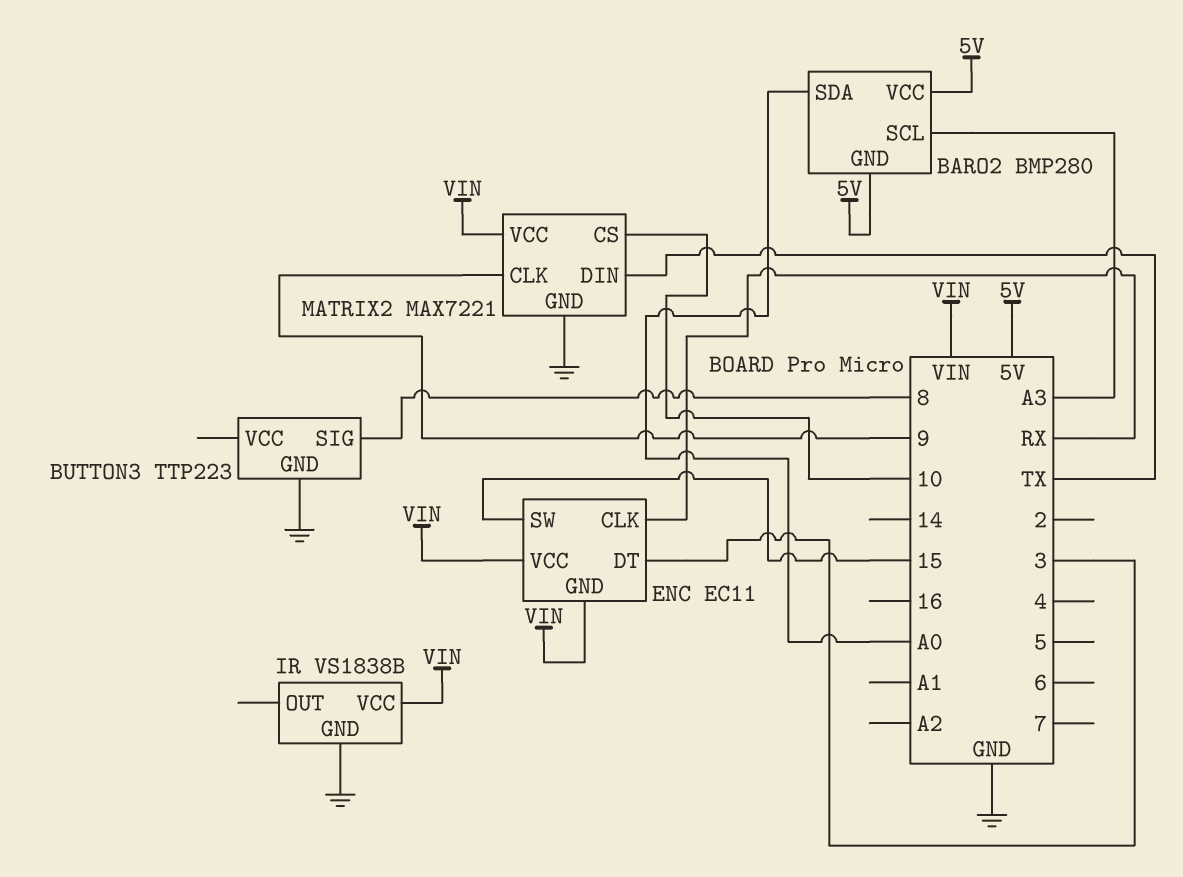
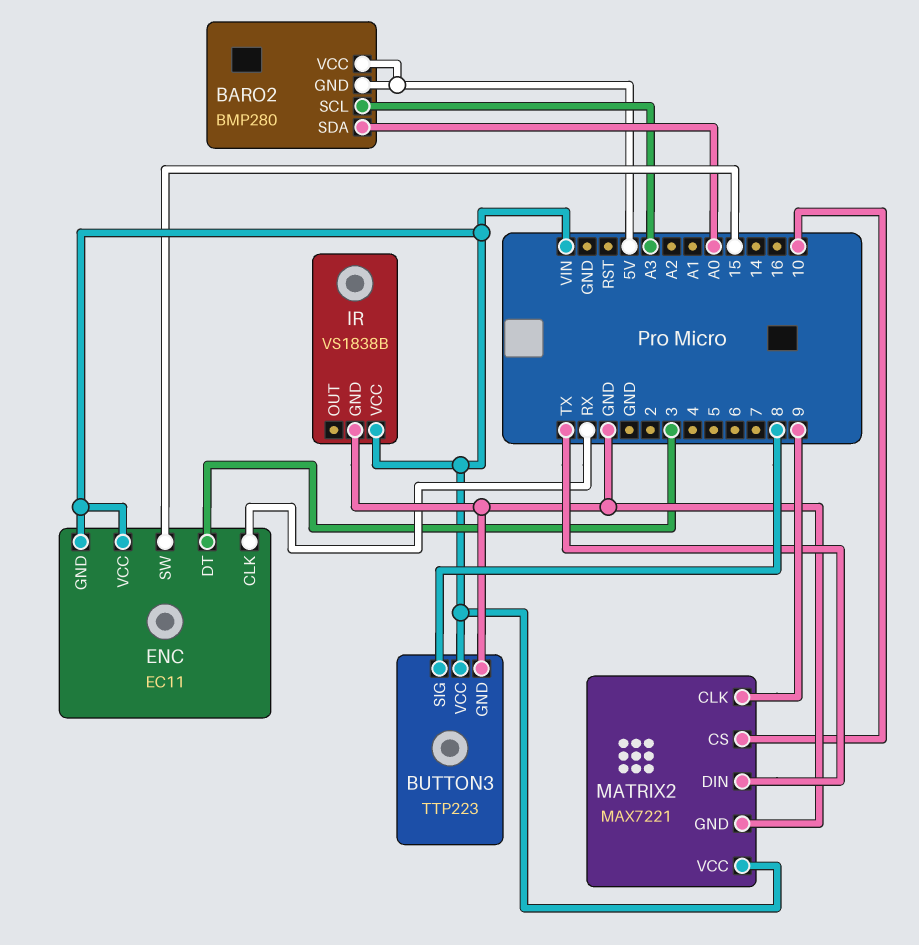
BUTTON3 pin VCC: none -> VIN

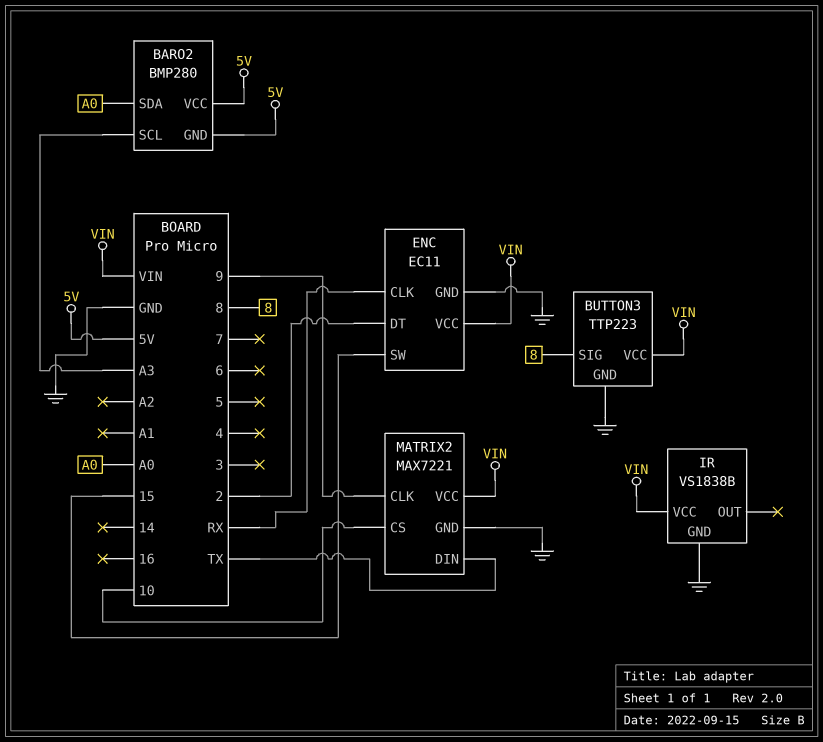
ENC pin DT: 3 -> 2
ENC pin GND: VIN -> GND

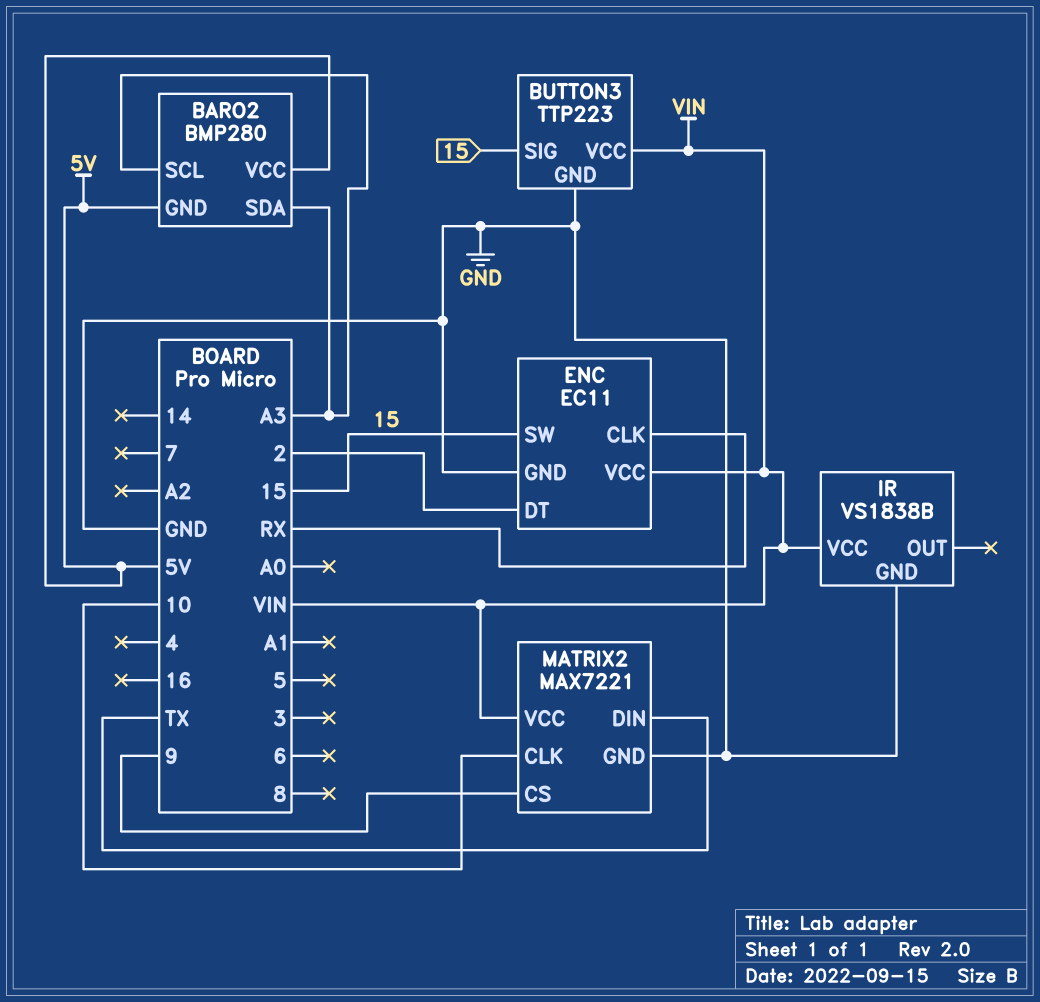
BARO2 pin SDA: A0 -> A3
BUTTON3 pin SIG: 8 -> 15
MATRIX2 pin CLK: 9 -> 10
MATRIX2 pin CS: 10 -> 9

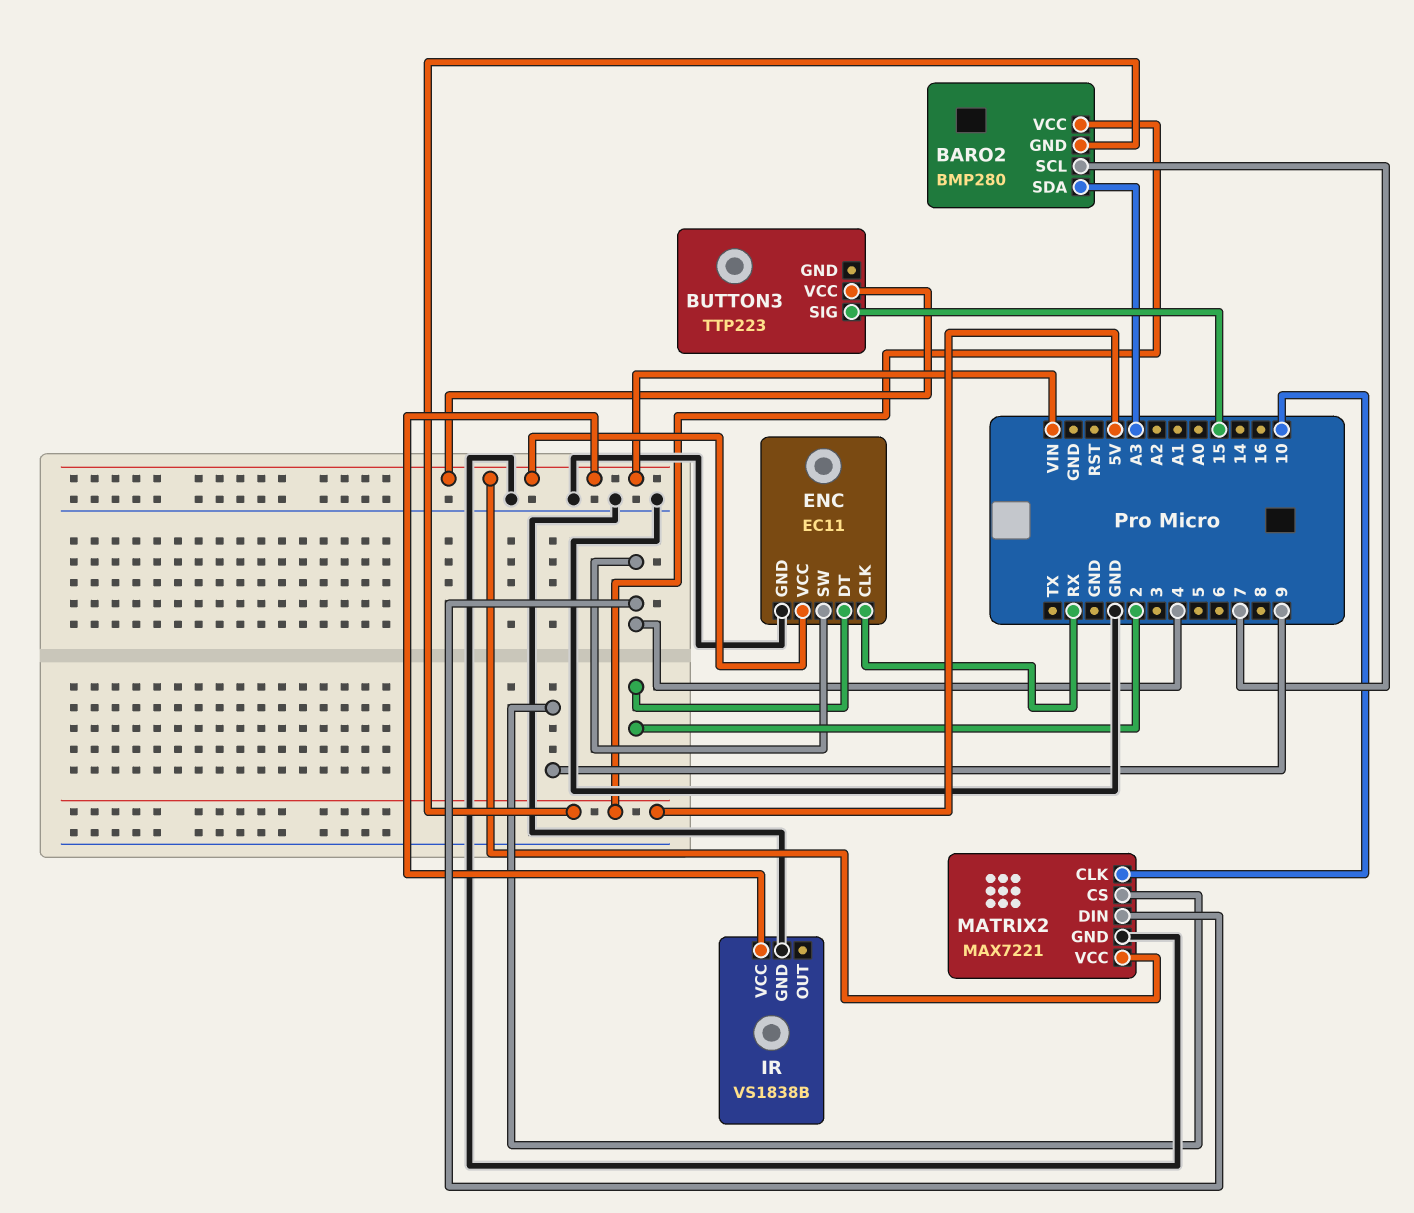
BARO2 pin SCL: A3 -> 7
BUTTON3 pin GND: GND -> none
ENC pin SW: 15 -> 4
MATRIX2 pin DIN: TX -> 4

